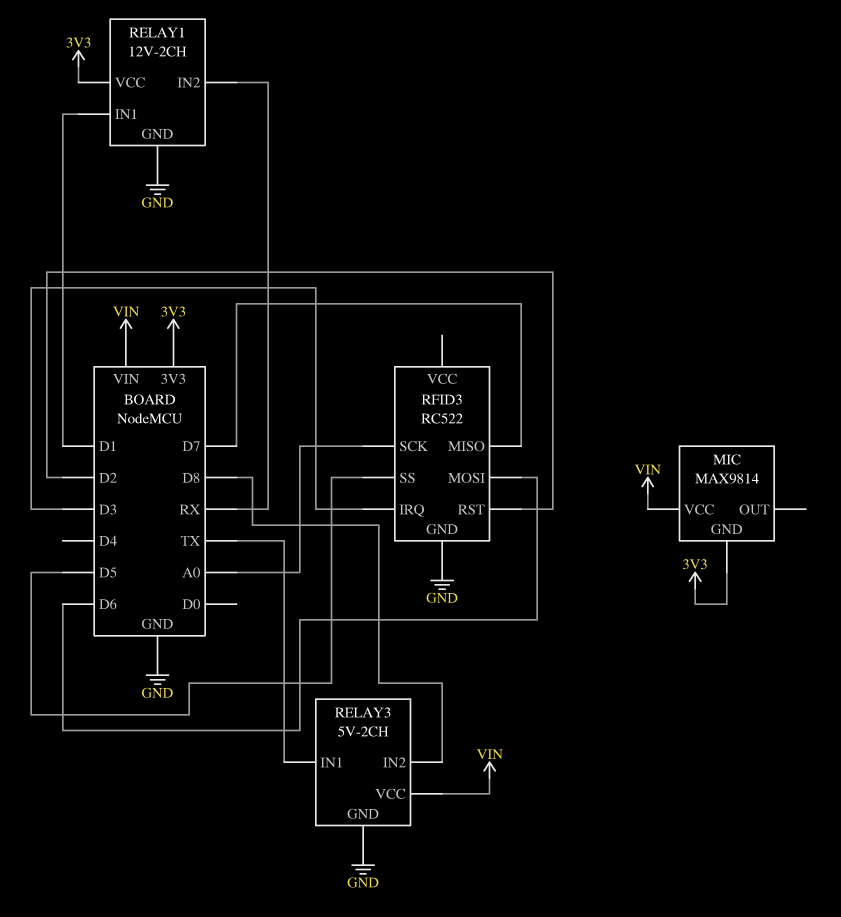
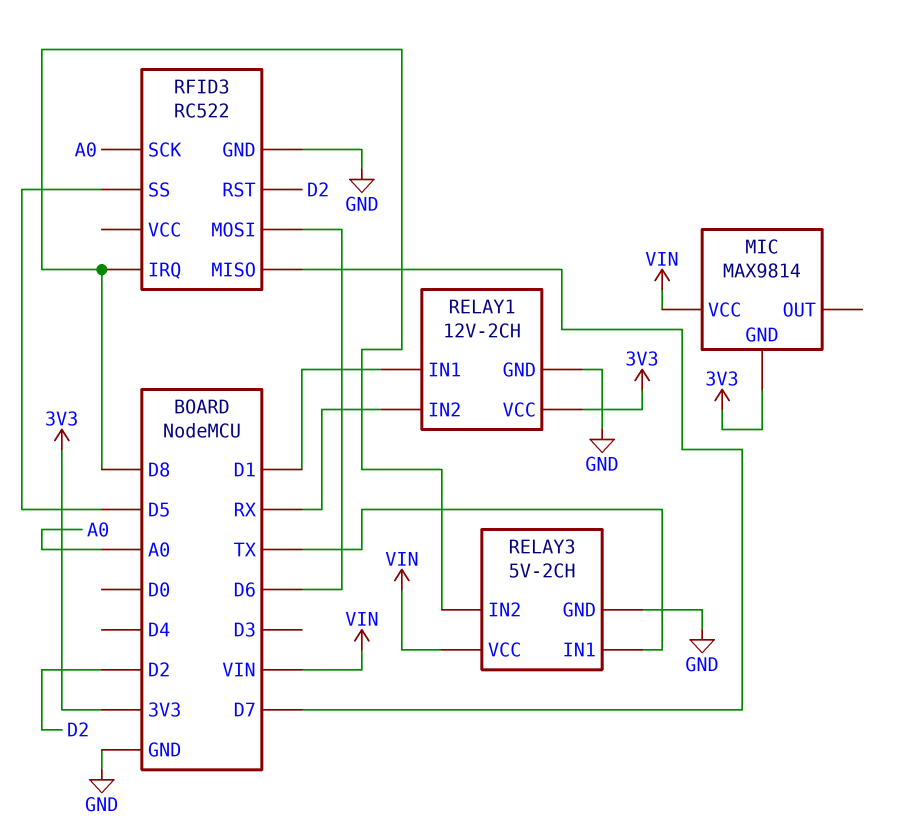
RFID3 pin IRQ: D3 -> D8

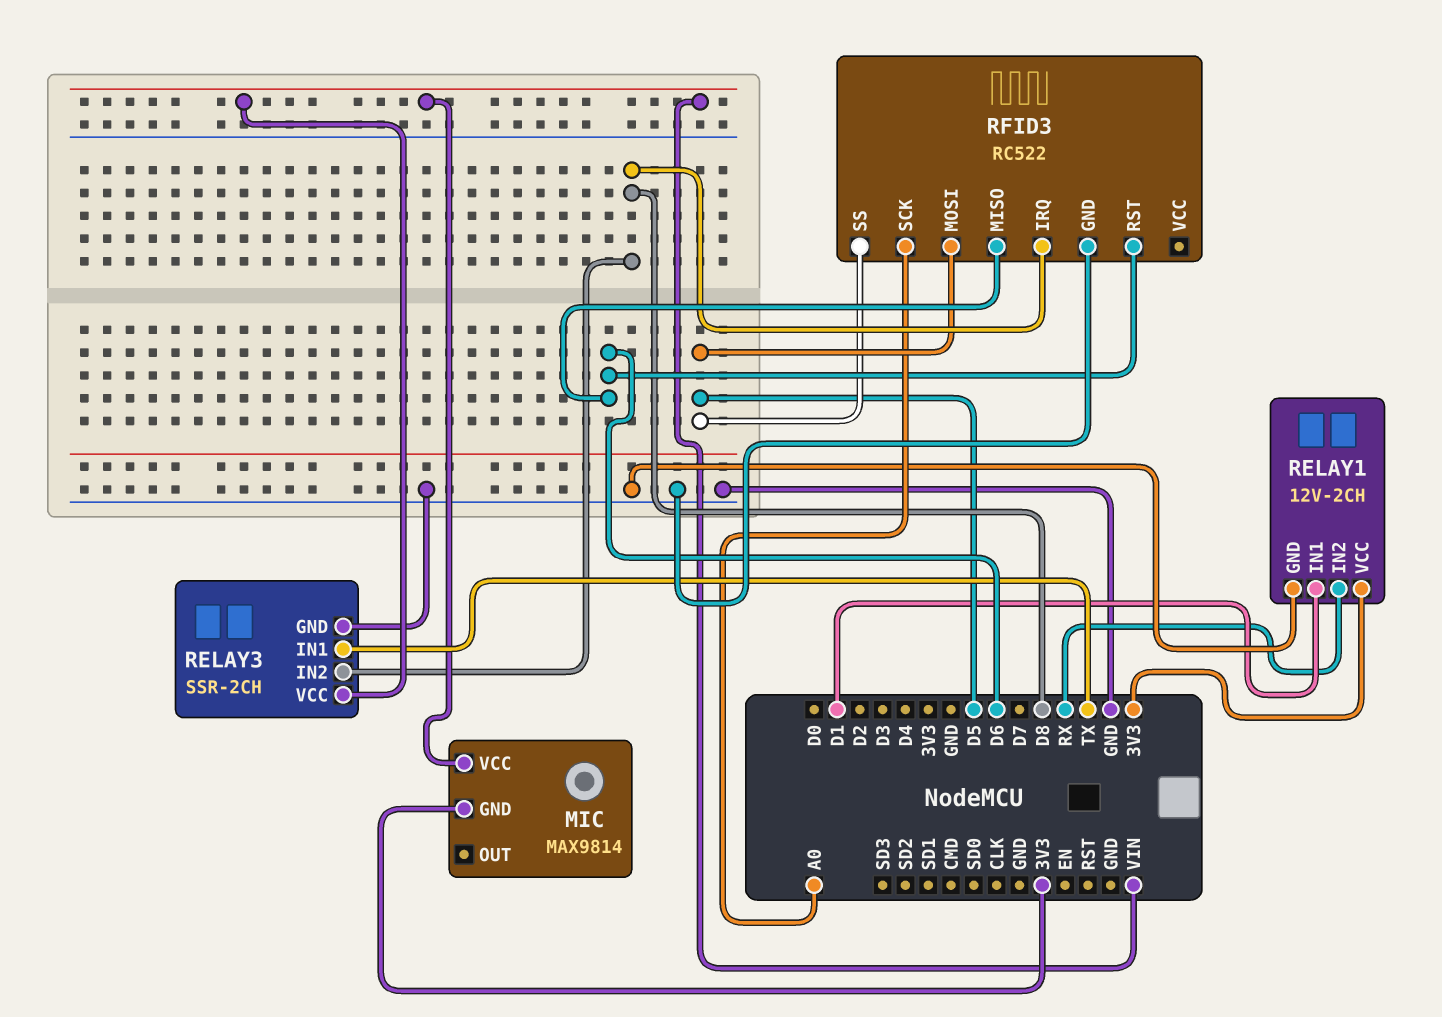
RELAY3: 5V-2CH -> SSR-2CH
RFID3 pin MISO: D7 -> D6
RFID3 pin MOSI: D6 -> D5
RFID3 pin RST: D2 -> D6

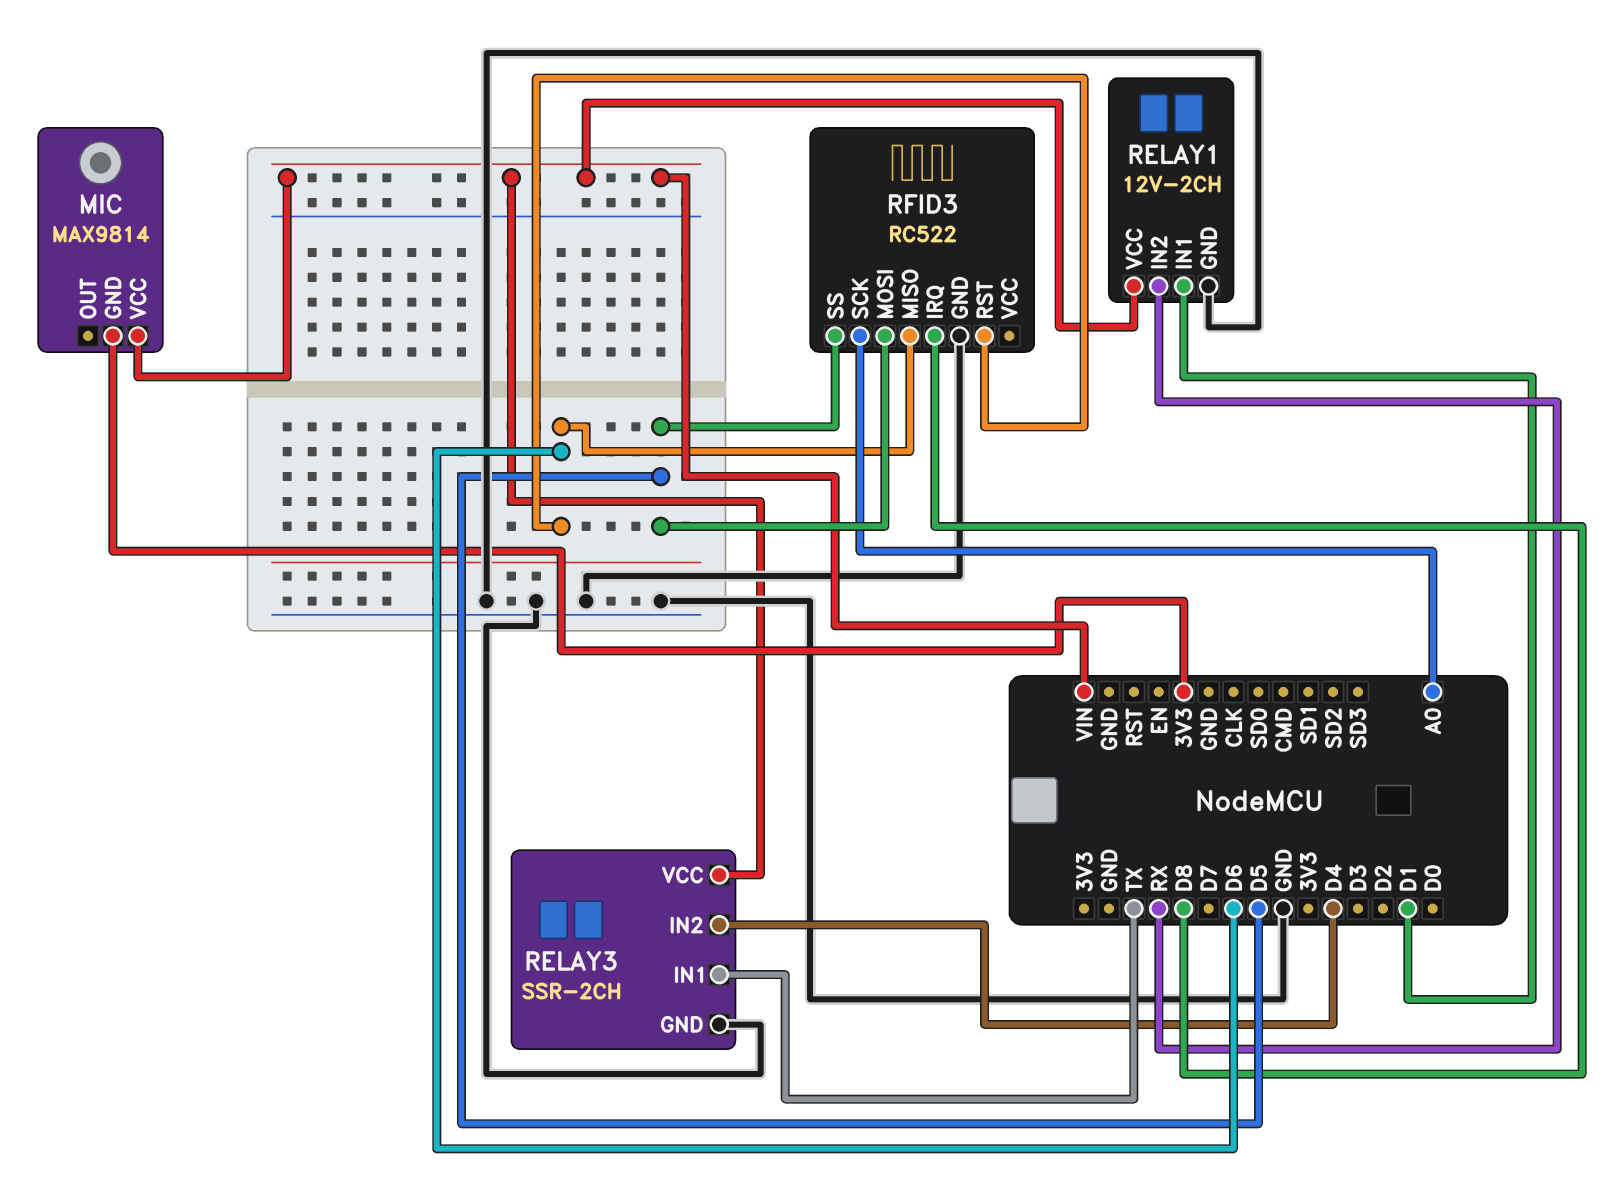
RELAY1 pin VCC: 3V3 -> VIN
RELAY3 pin IN2: D8 -> D4

